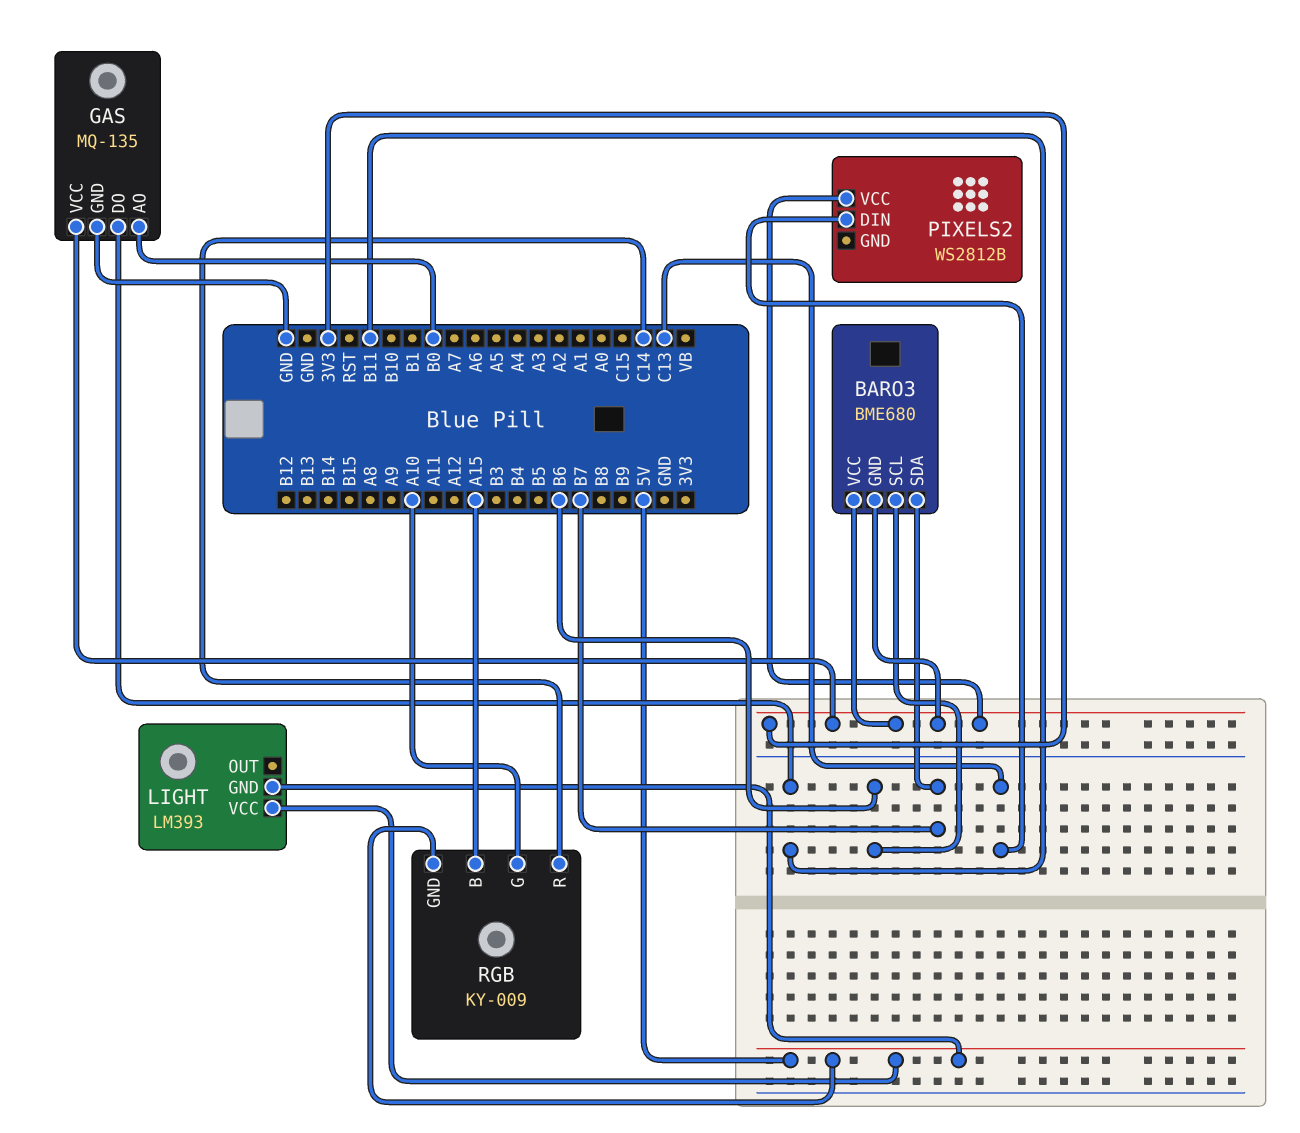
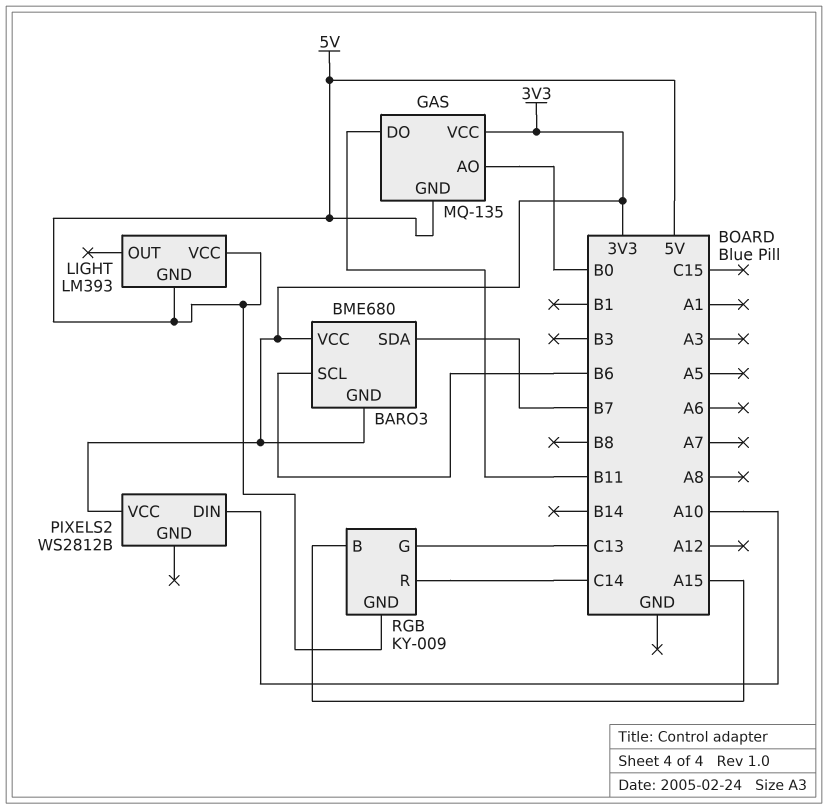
GAS pin GND: GND -> 5V
PIXELS2 pin DIN: C13 -> A10
RGB pin G: A10 -> C13

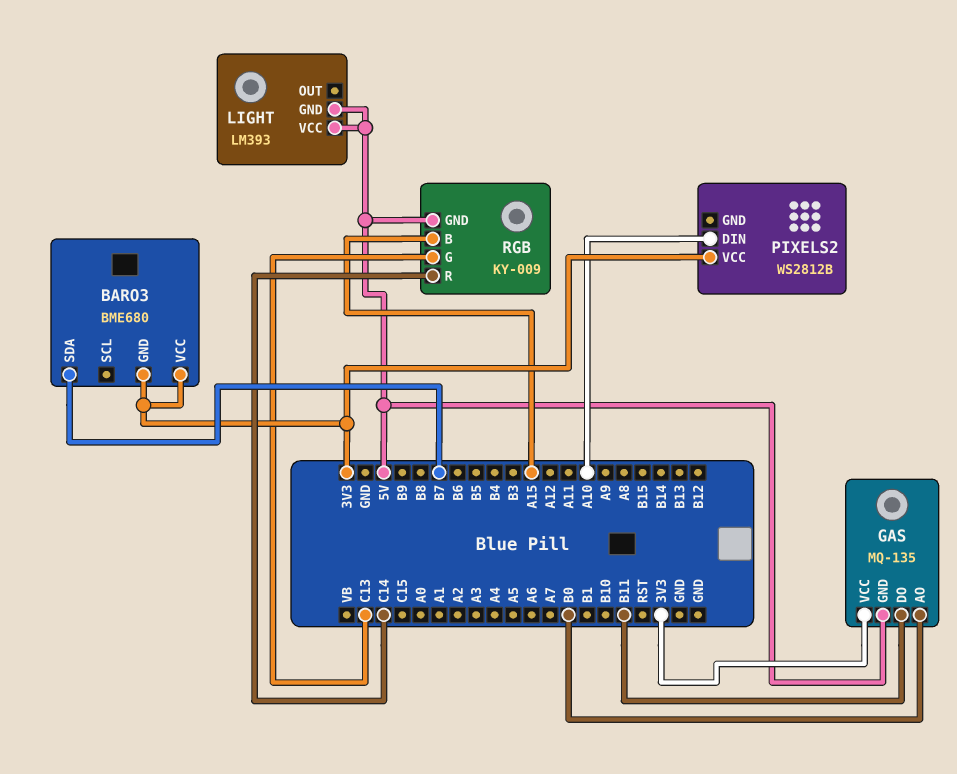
BARO3 pin SCL: B6 -> none

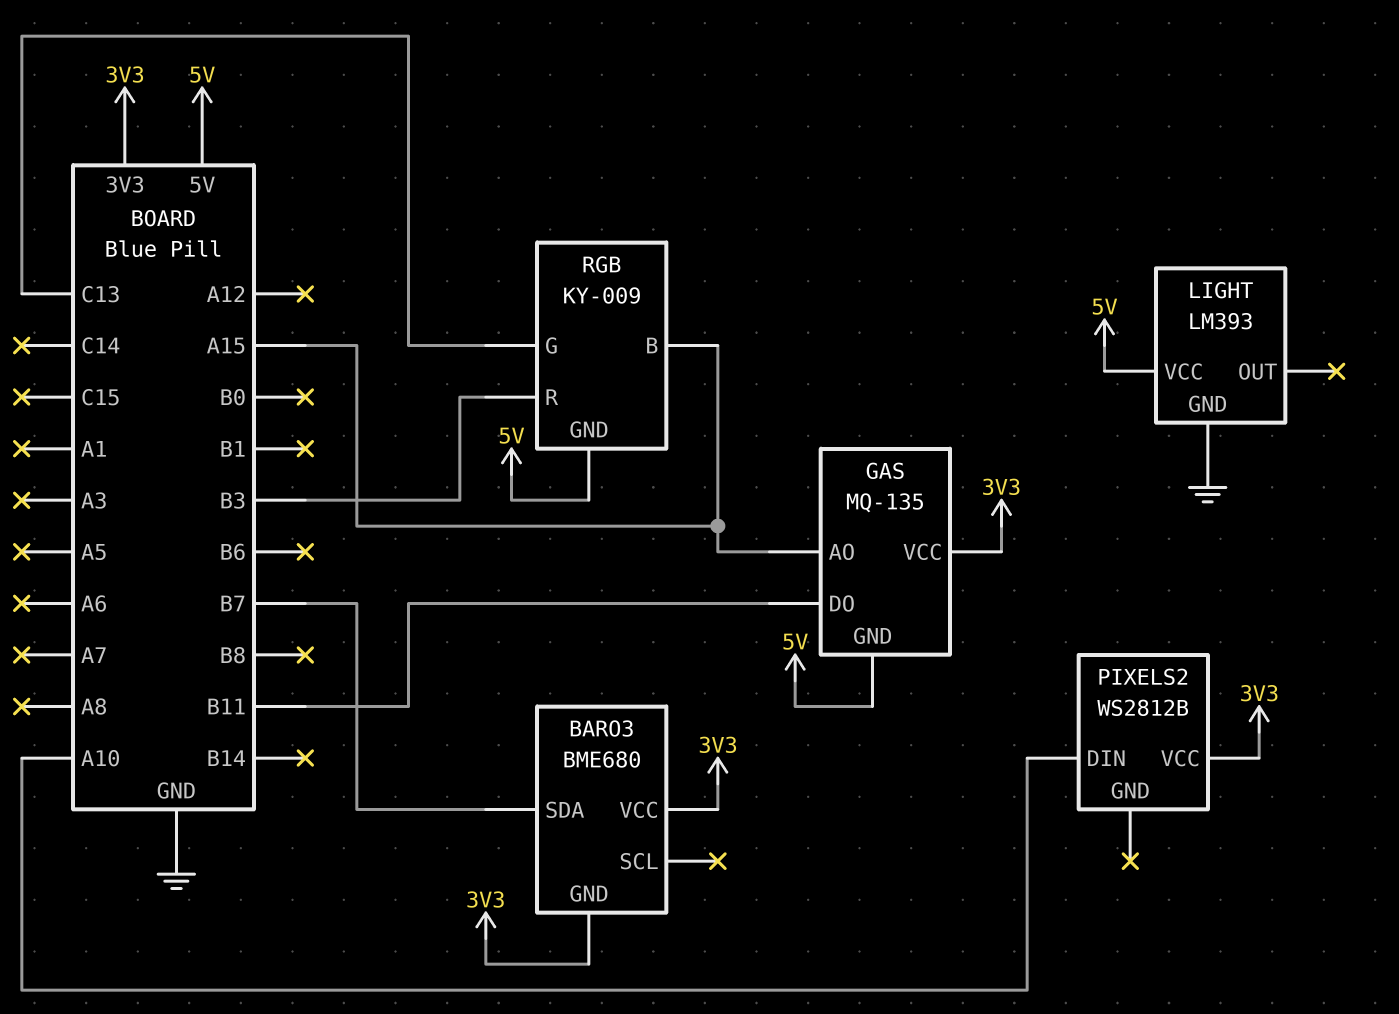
GAS pin AO: B0 -> A15
LIGHT pin GND: 5V -> GND
RGB pin R: C14 -> B3

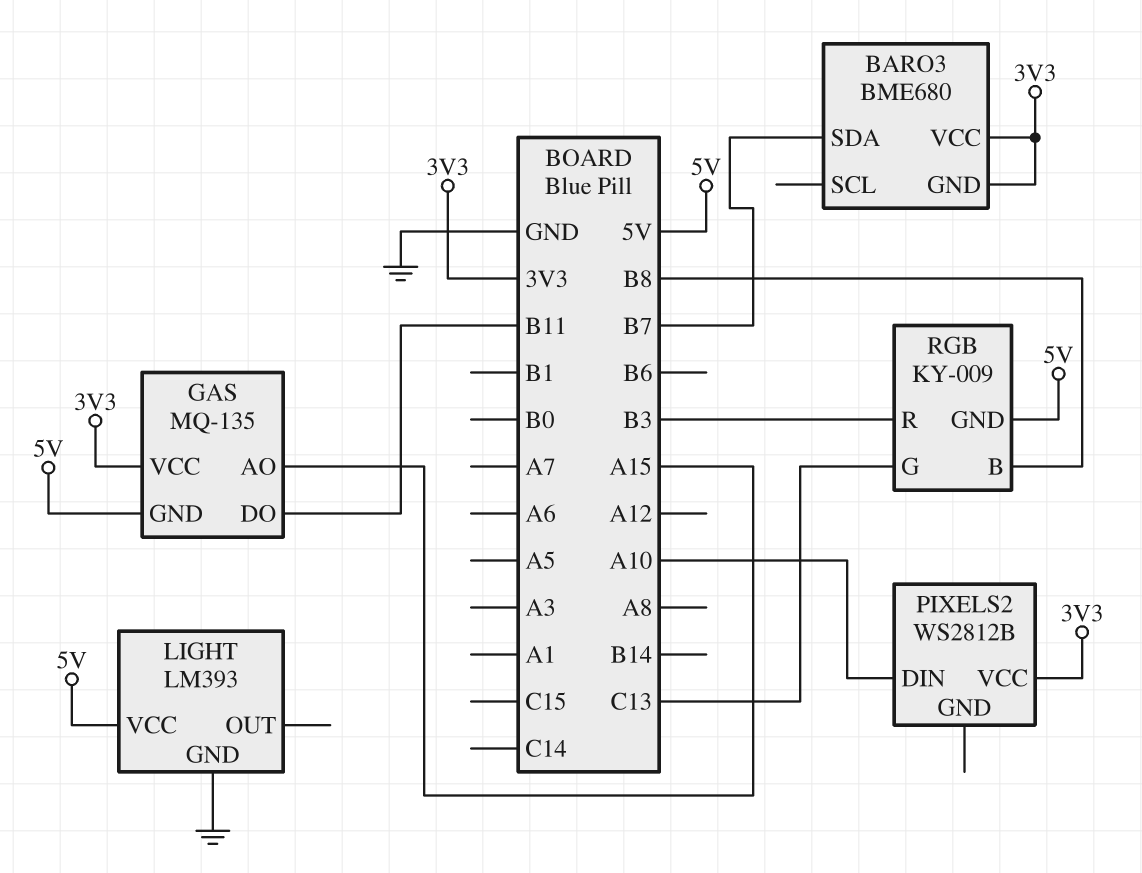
RGB pin B: A15 -> B8

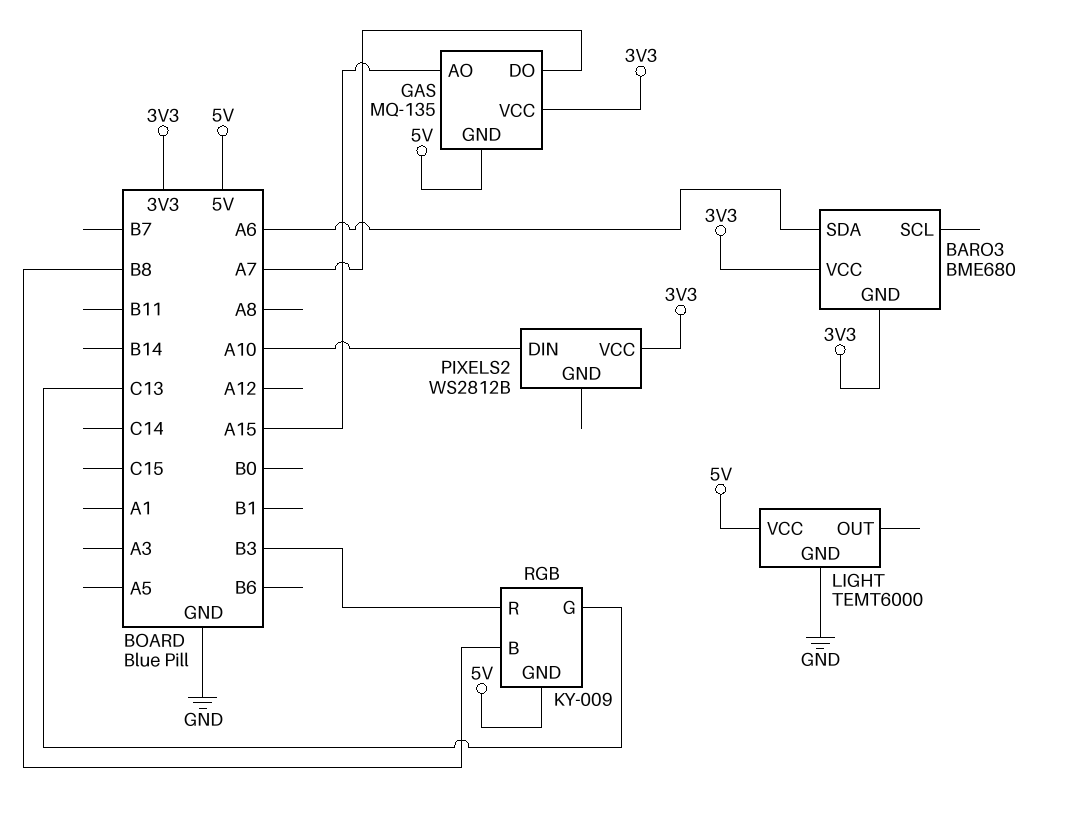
BARO3 pin SDA: B7 -> A6
GAS pin DO: B11 -> A7
LIGHT: LM393 -> TEMT6000

